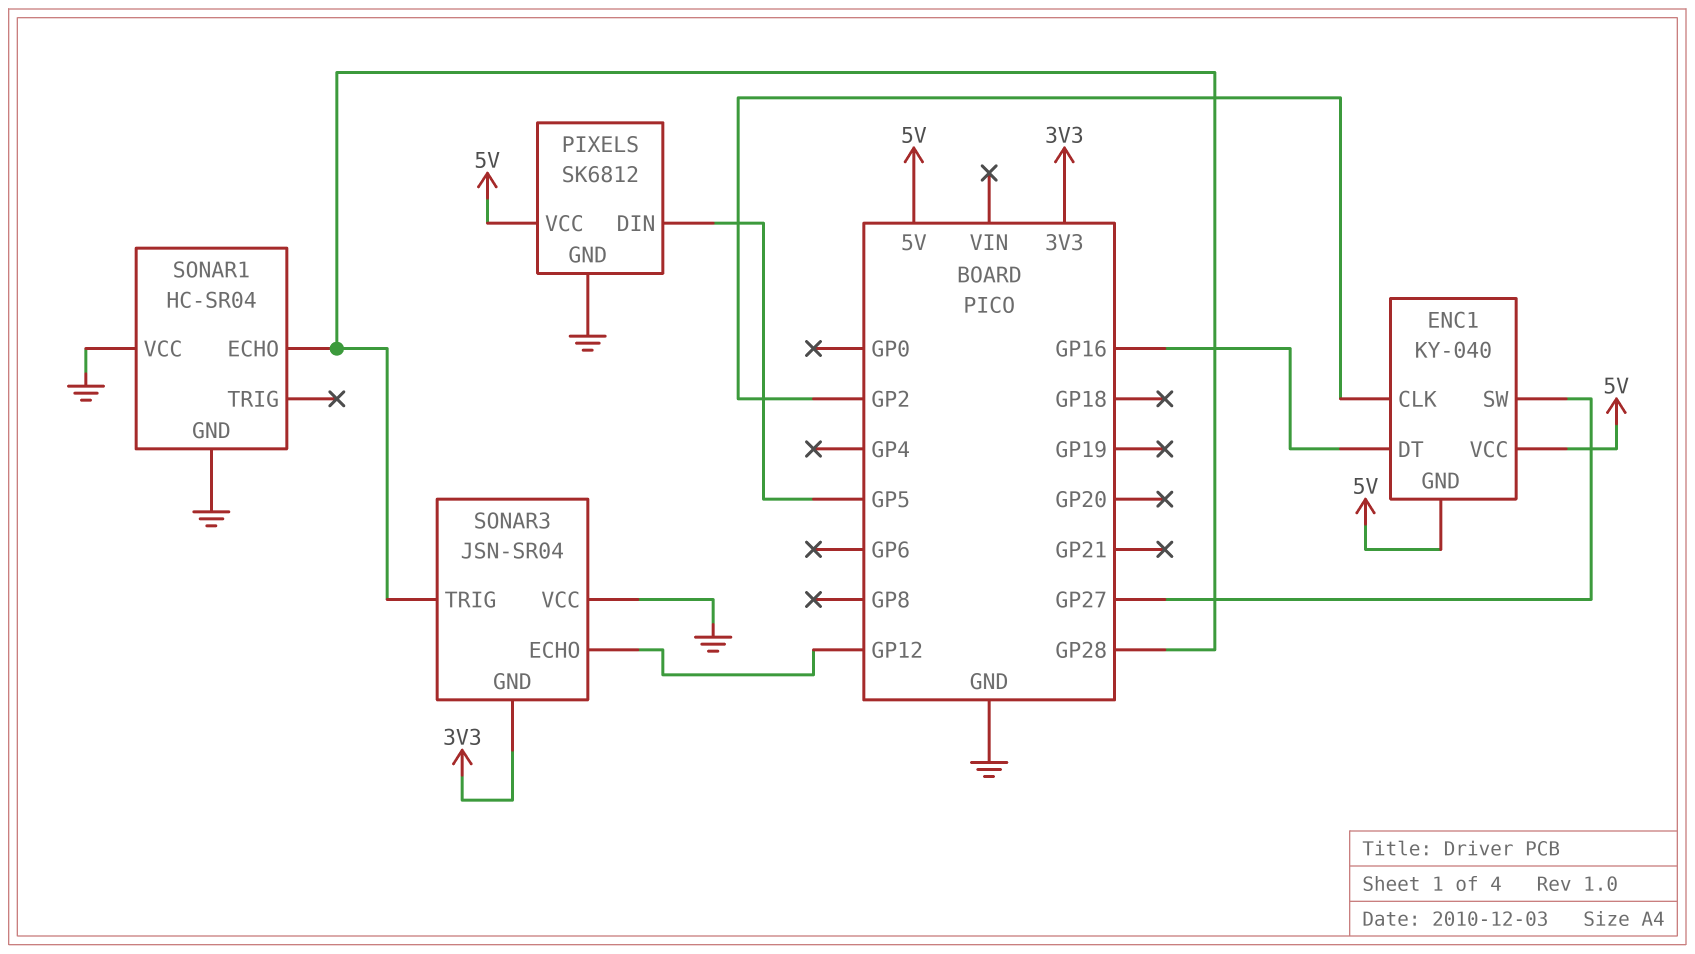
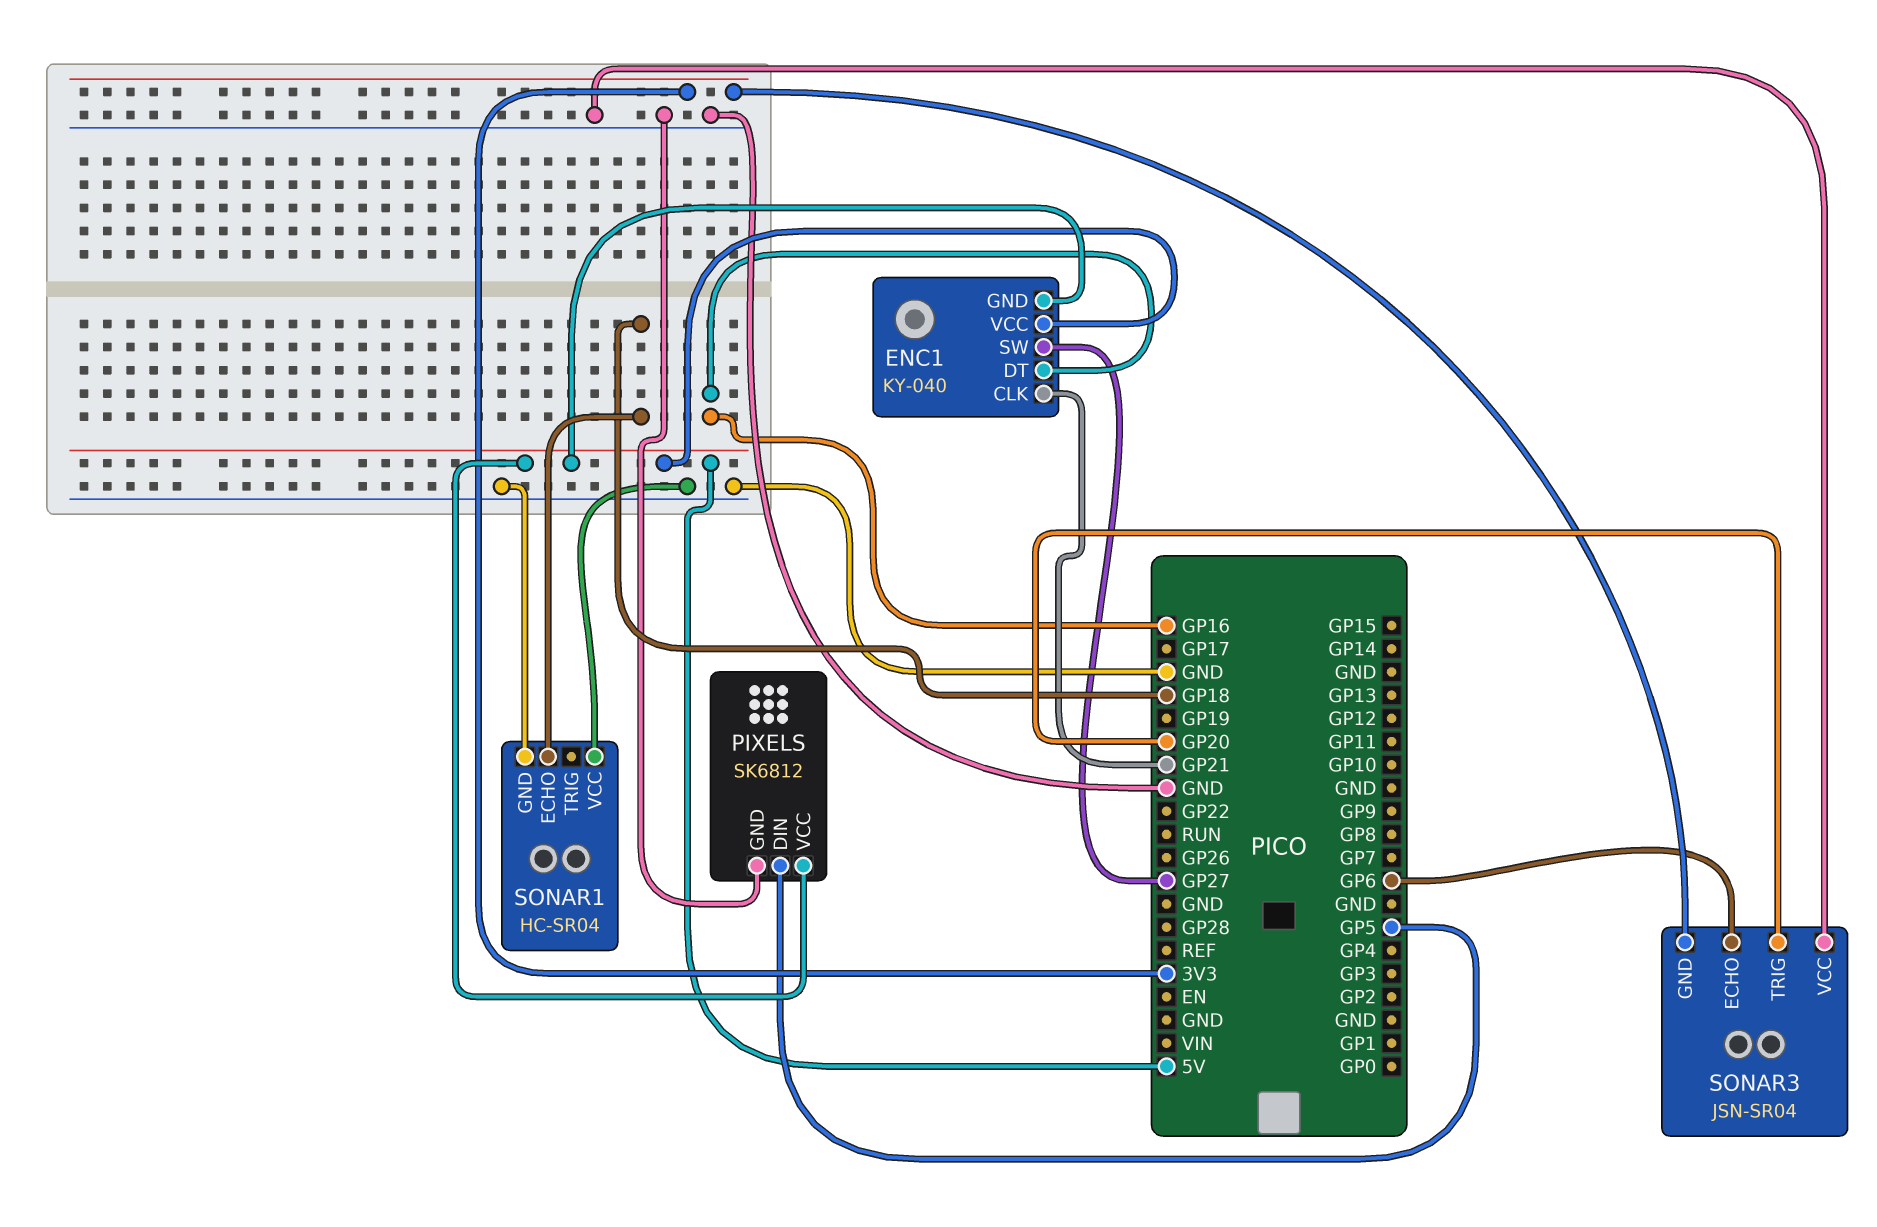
ENC1 pin CLK: GP2 -> GP21
SONAR1 pin ECHO: GP28 -> GP18
SONAR3 pin ECHO: GP12 -> GP6
SONAR3 pin TRIG: GP28 -> GP20

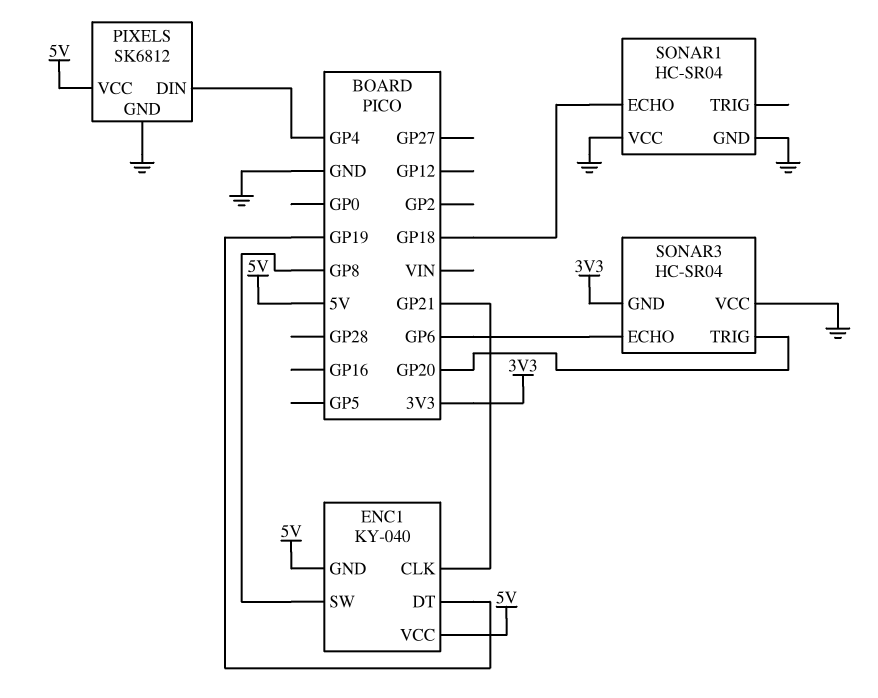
ENC1 pin DT: GP16 -> GP19
ENC1 pin SW: GP27 -> GP8
PIXELS pin DIN: GP5 -> GP4
SONAR3: JSN-SR04 -> HC-SR04

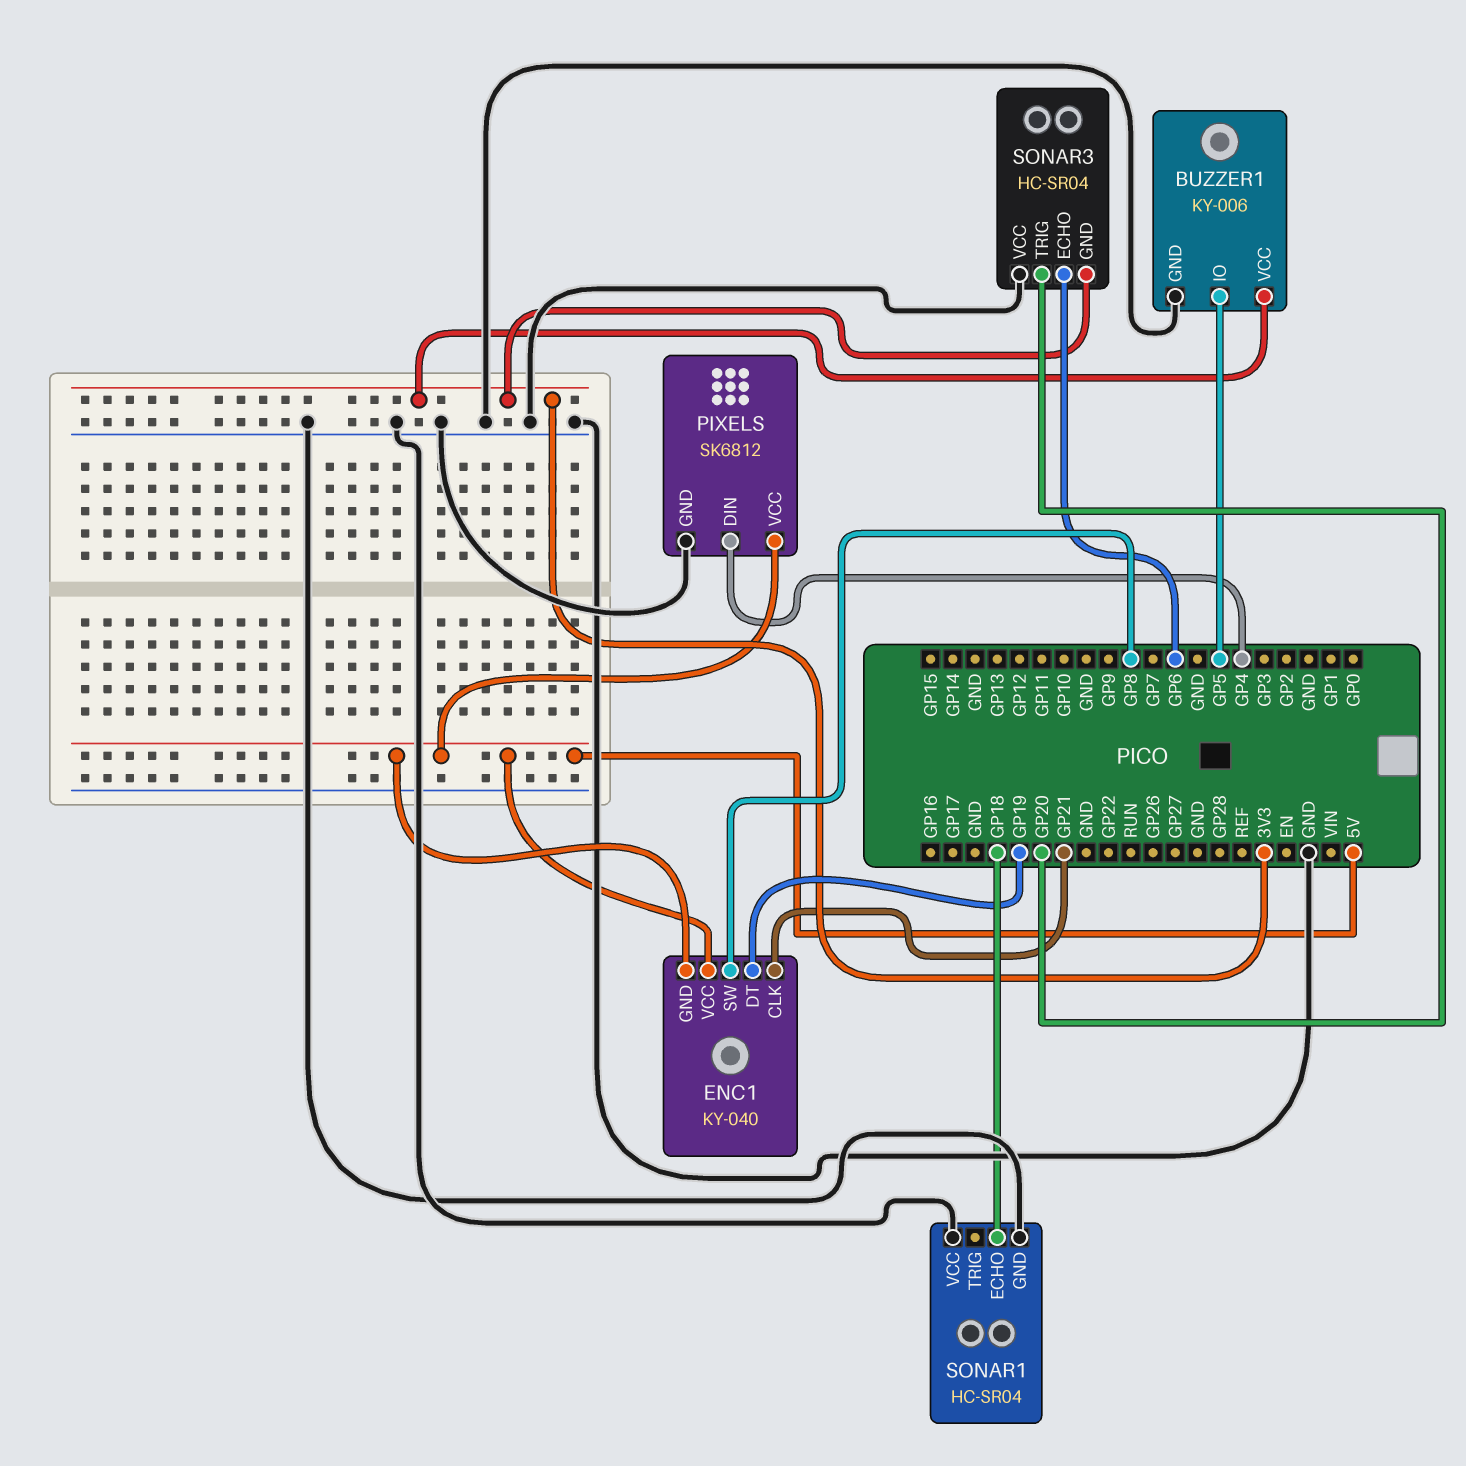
BUZZER1: none -> KY-006
BUZZER1 pin GND: none -> GND
BUZZER1 pin IO: none -> GP5
BUZZER1 pin VCC: none -> 3V3

